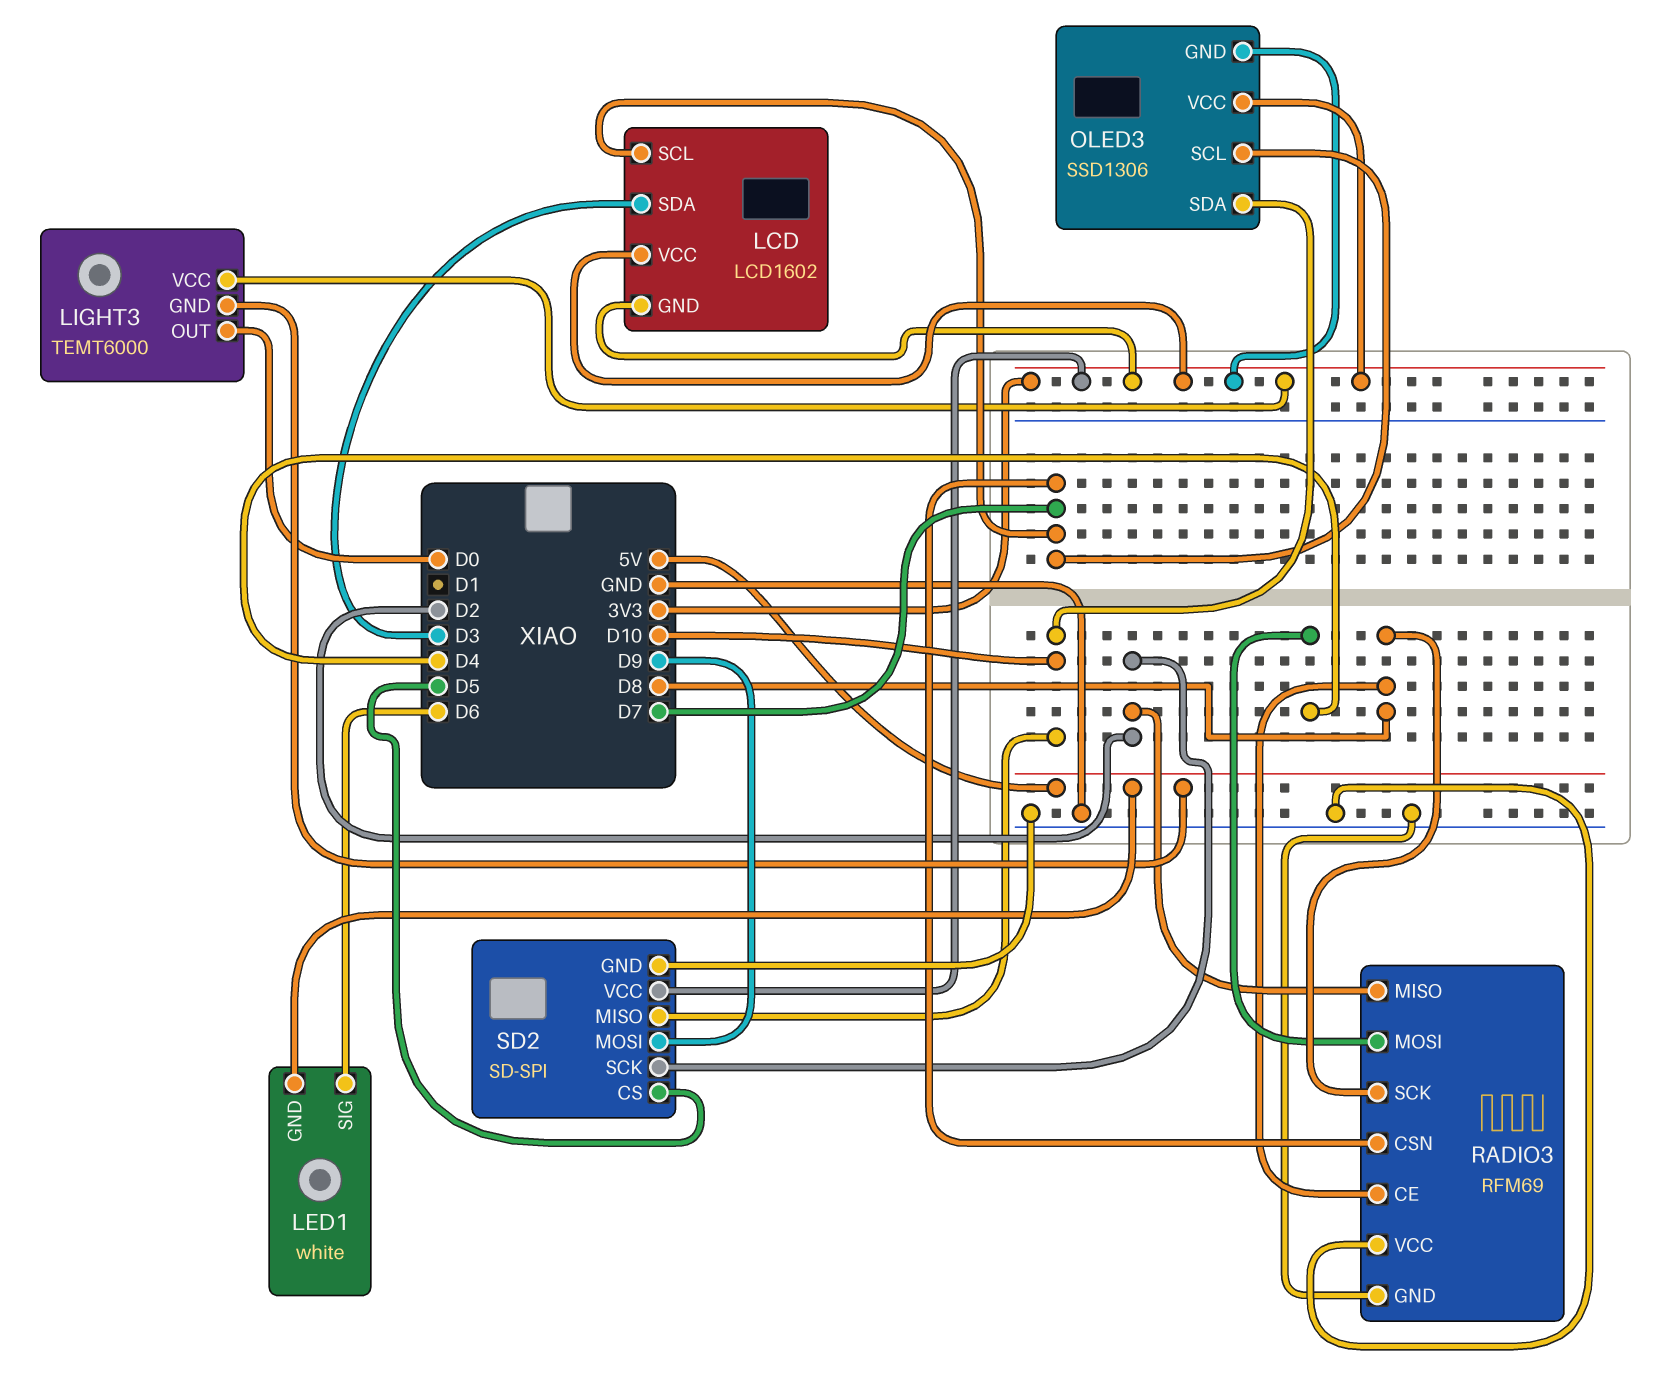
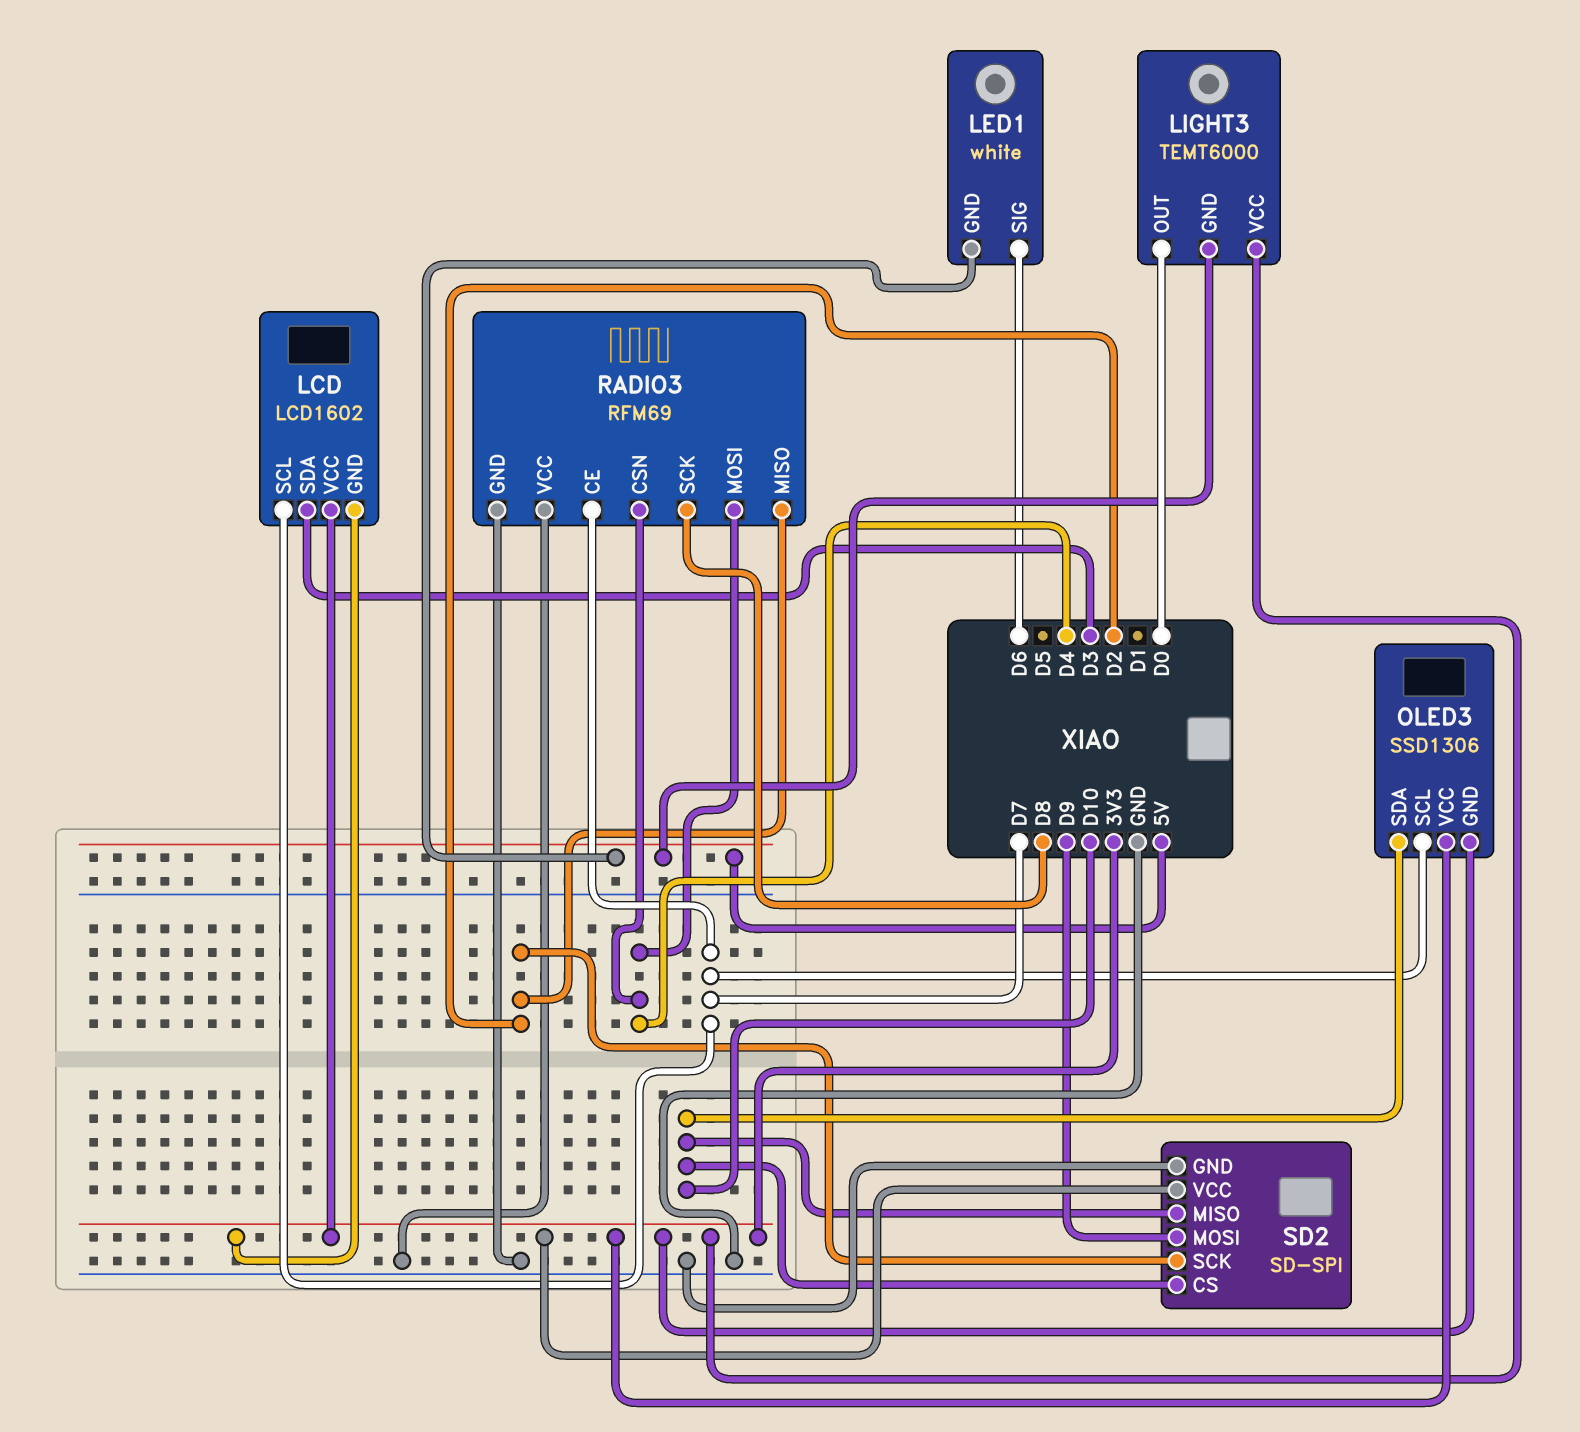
RADIO3 pin CE: D8 -> D7
RADIO3 pin CSN: D7 -> D4
SD2 pin CS: D5 -> D10

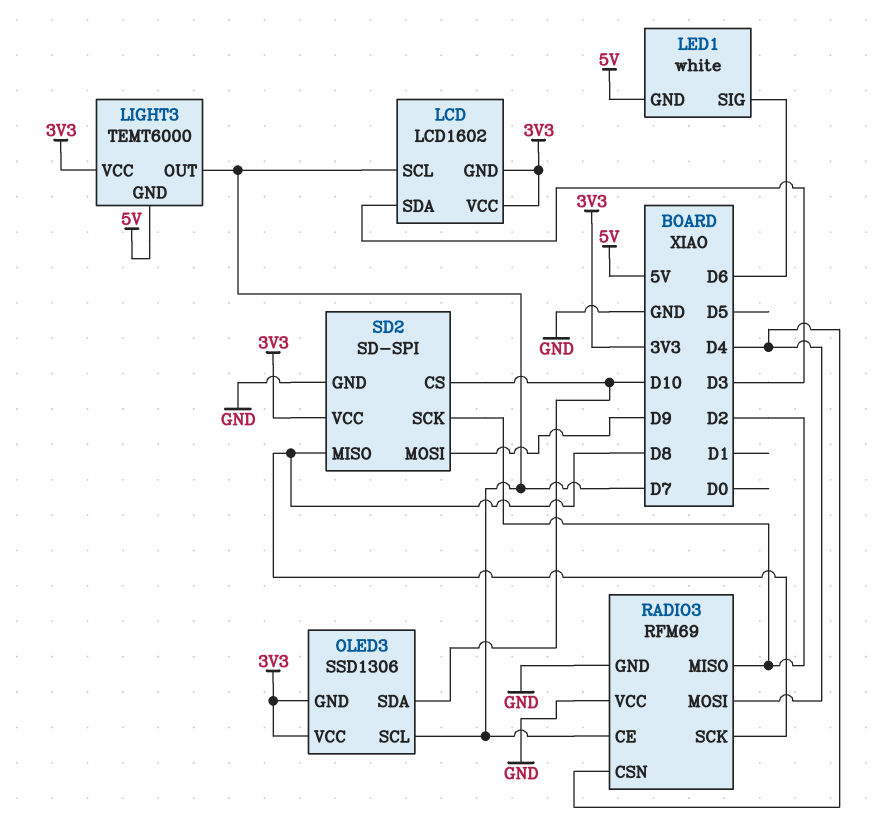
LIGHT3 pin OUT: D0 -> D7
SD2 pin MISO: D10 -> D8

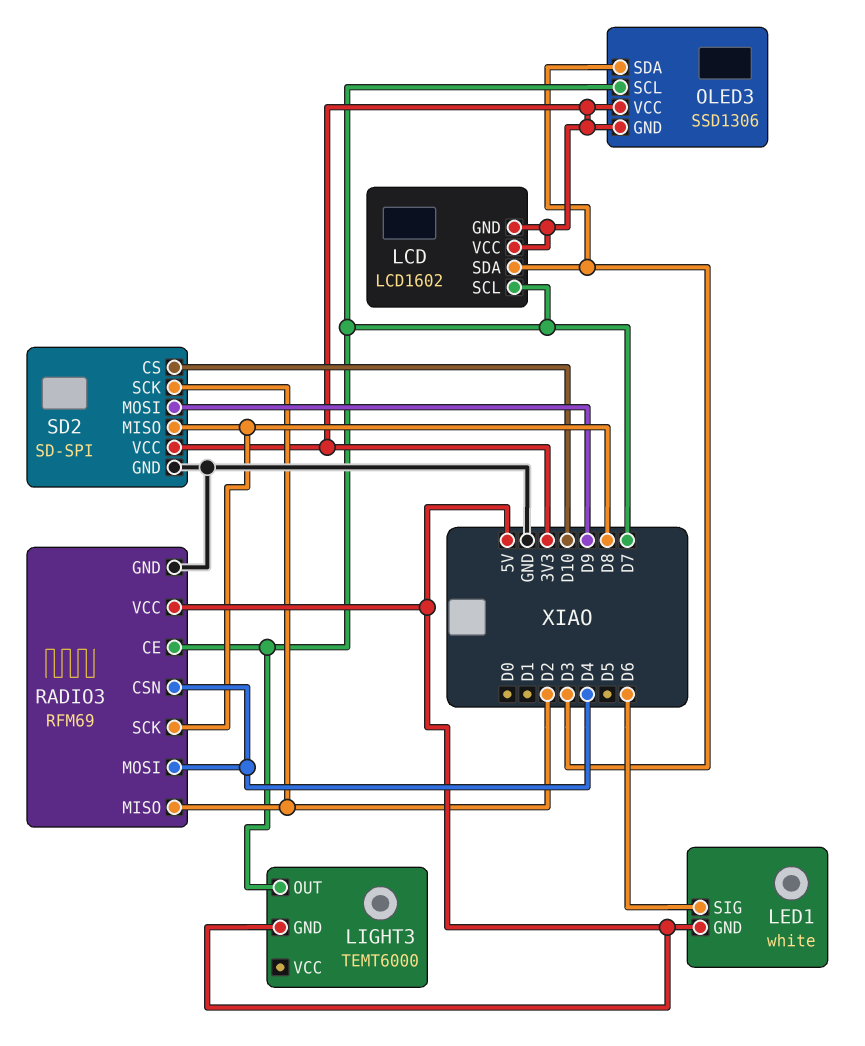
LIGHT3 pin VCC: 3V3 -> none
OLED3 pin SDA: D10 -> D3
RADIO3 pin VCC: GND -> 5V

